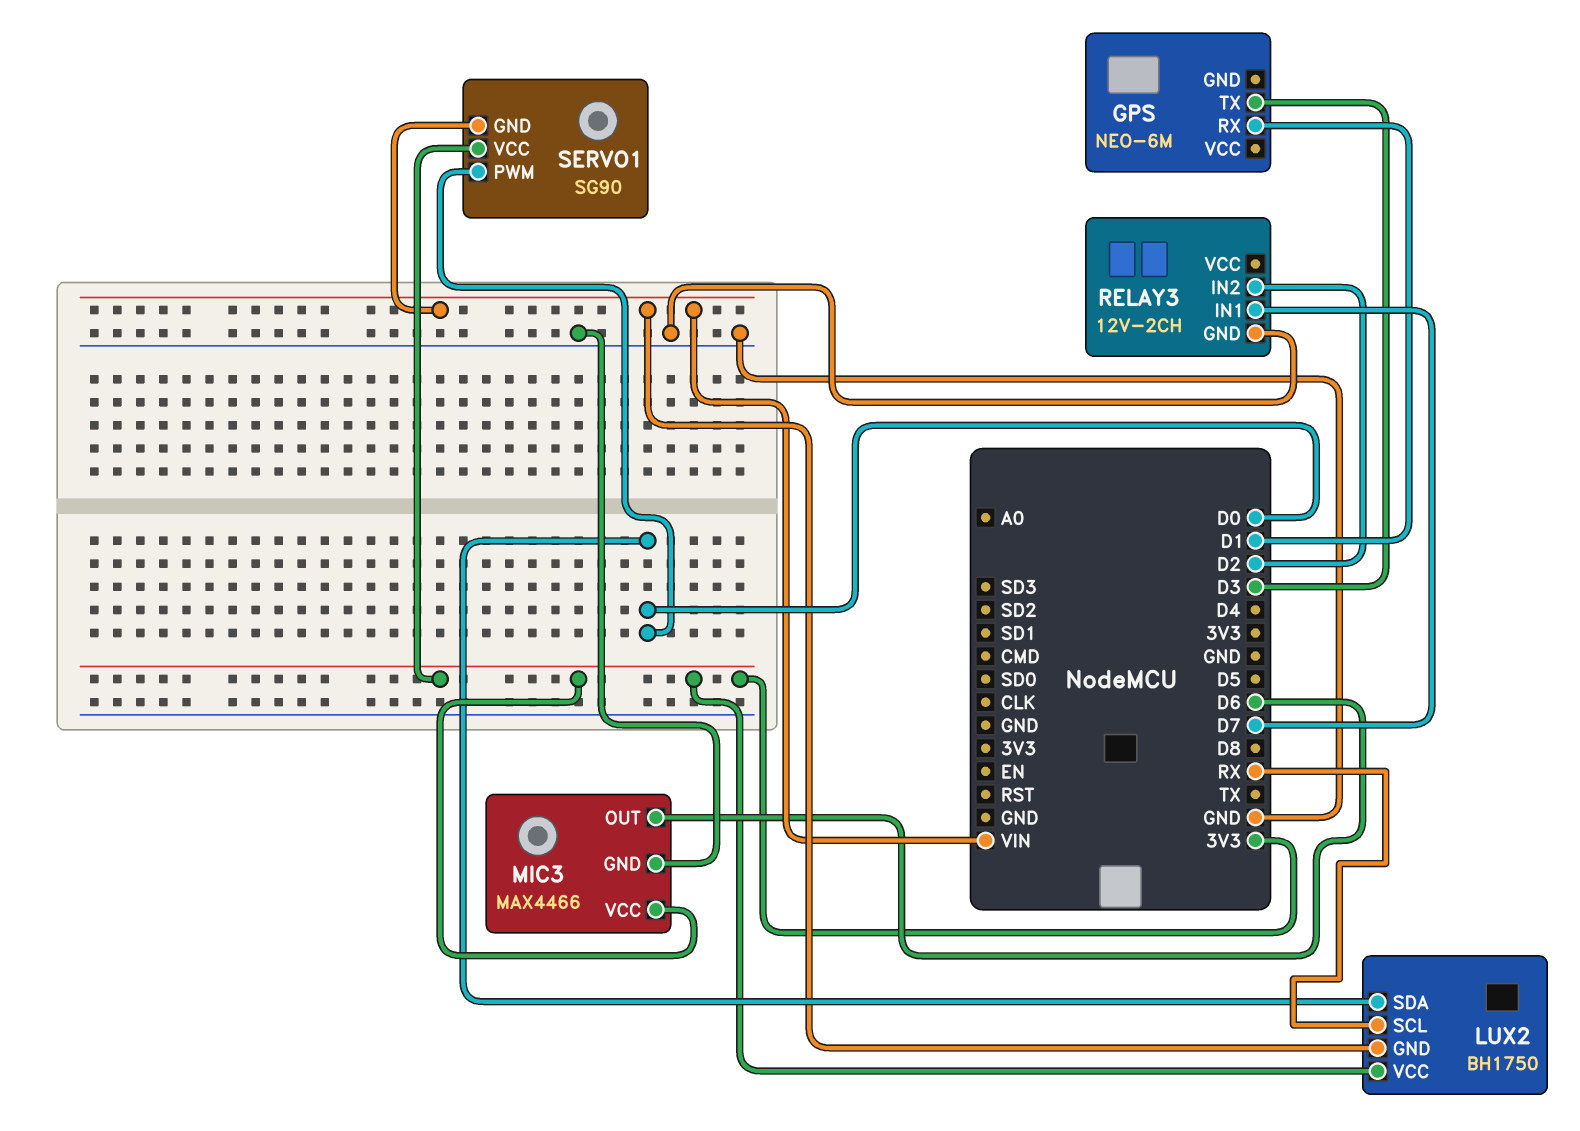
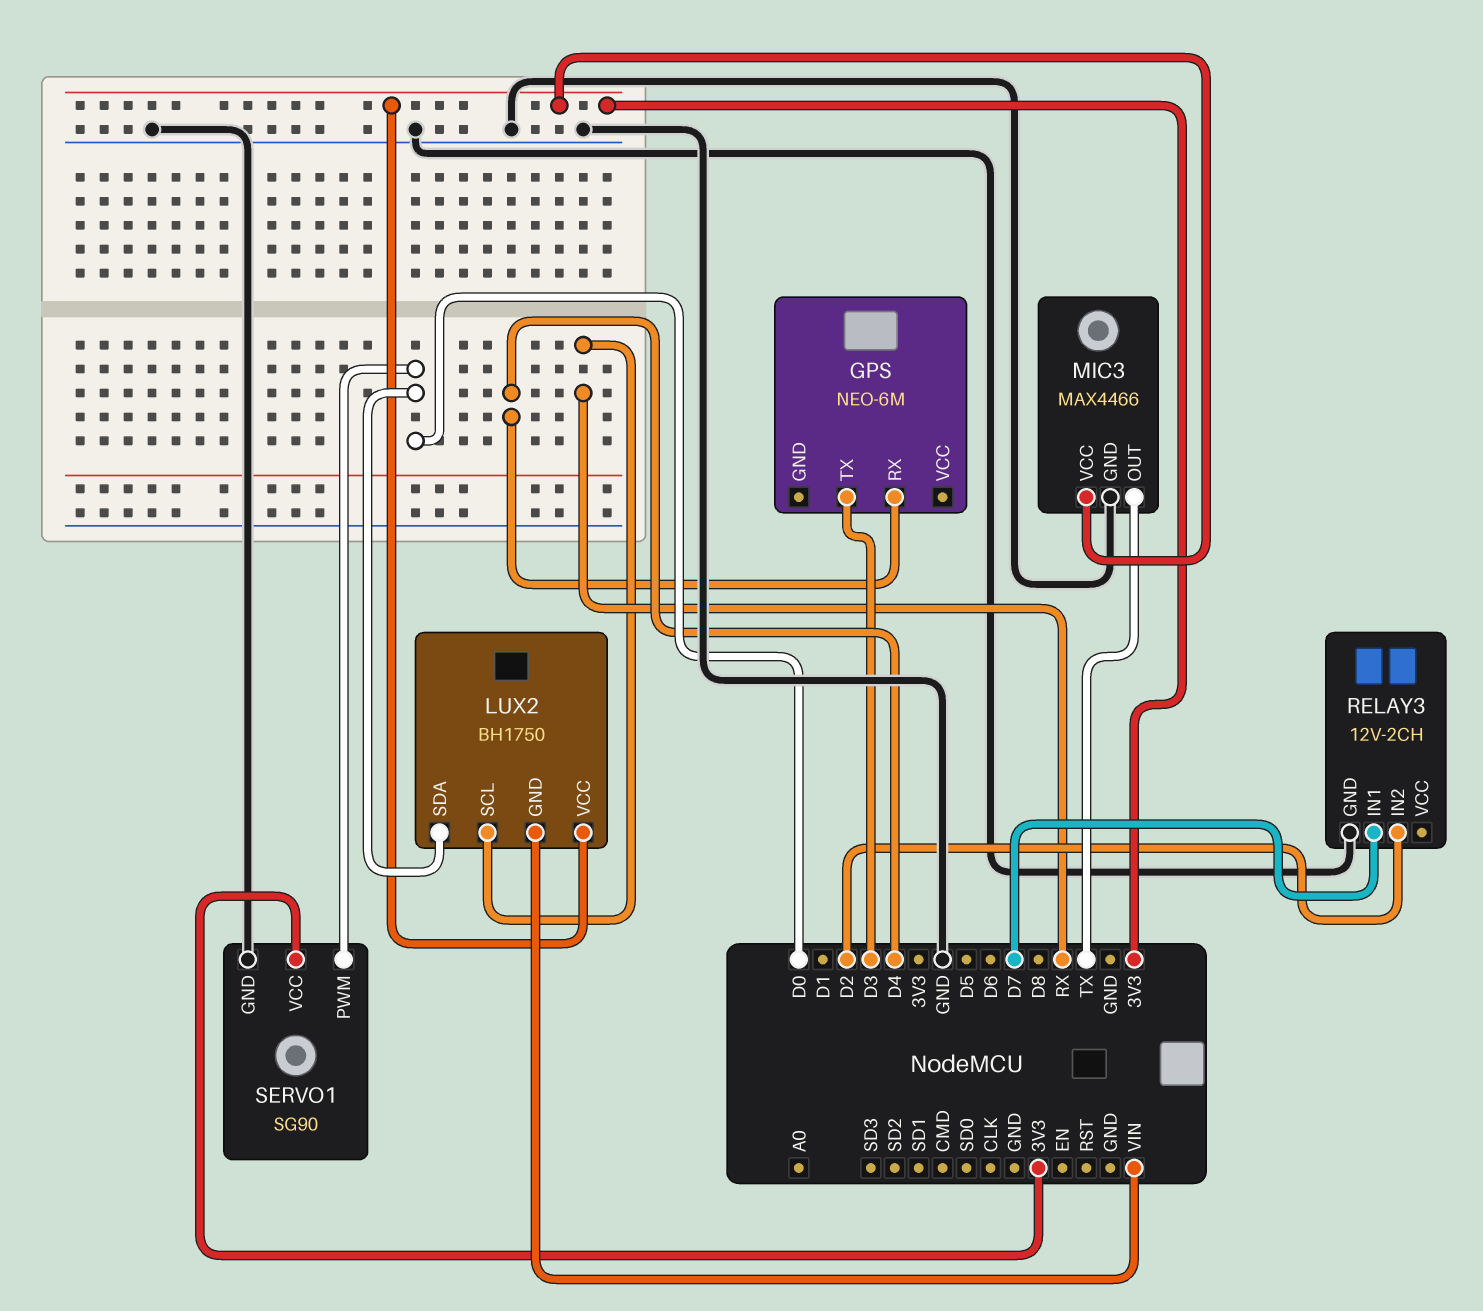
GPS pin RX: D1 -> D4
MIC3 pin OUT: D6 -> TX
SERVO1 pin GND: VIN -> GND

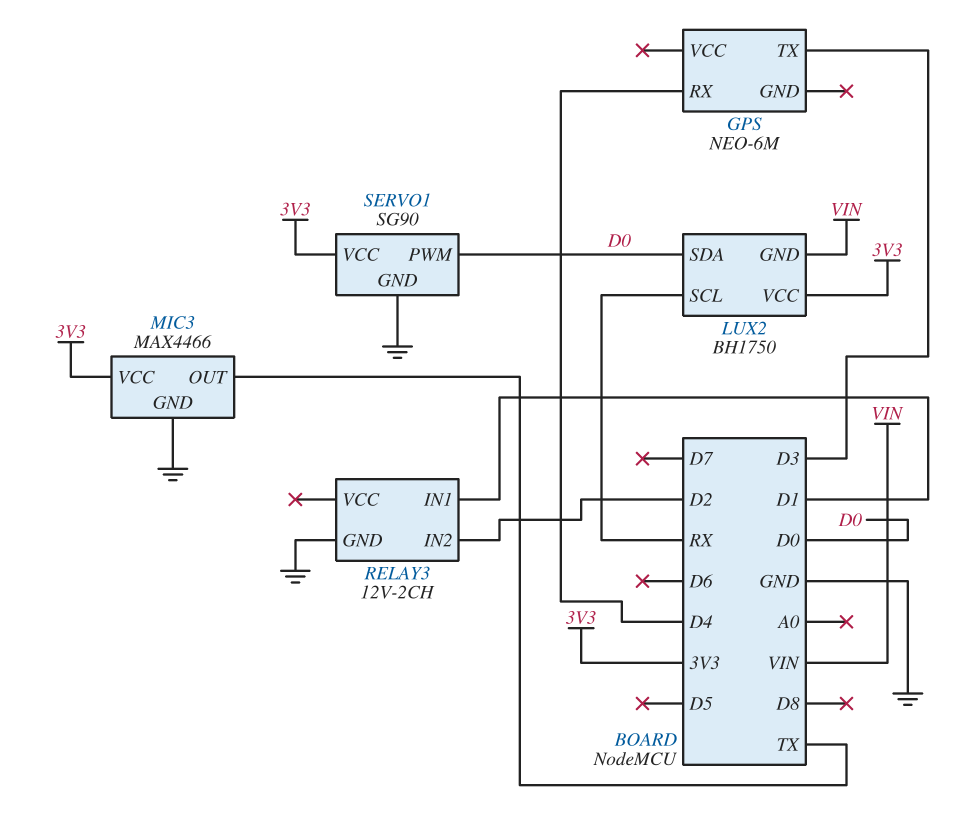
RELAY3 pin IN1: D7 -> D1

